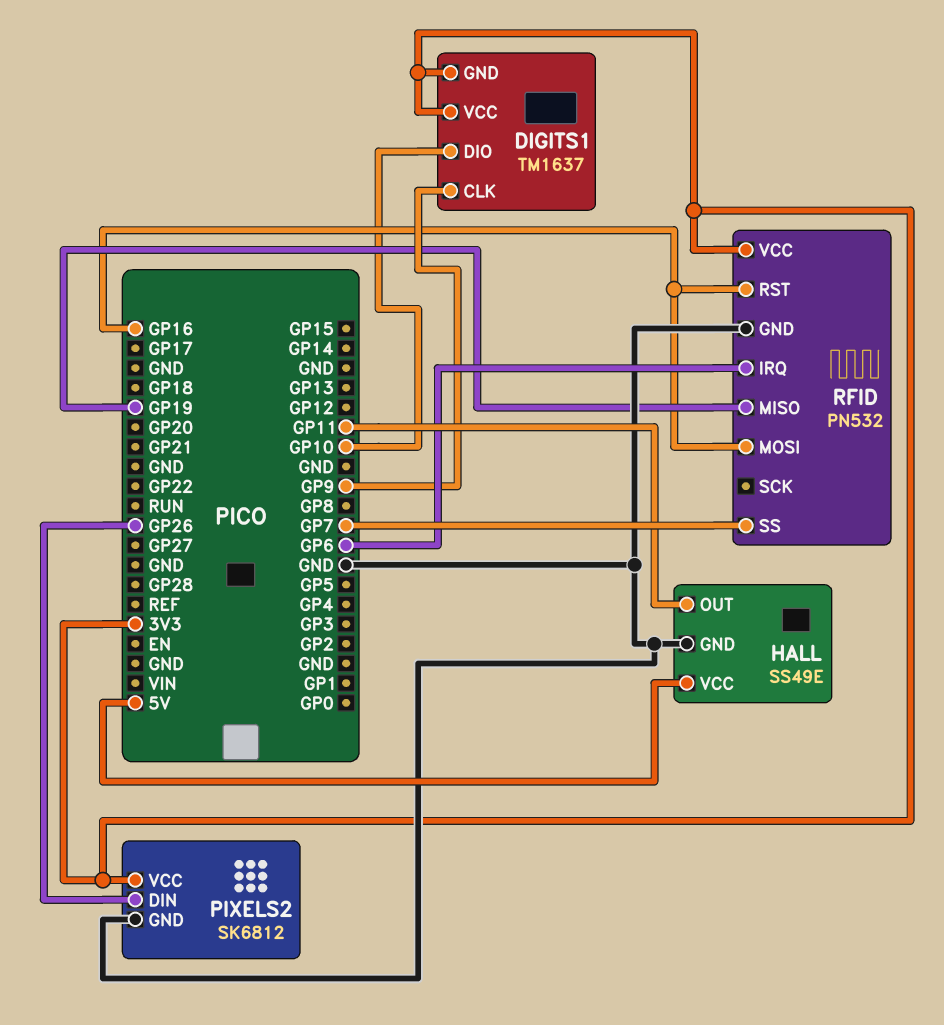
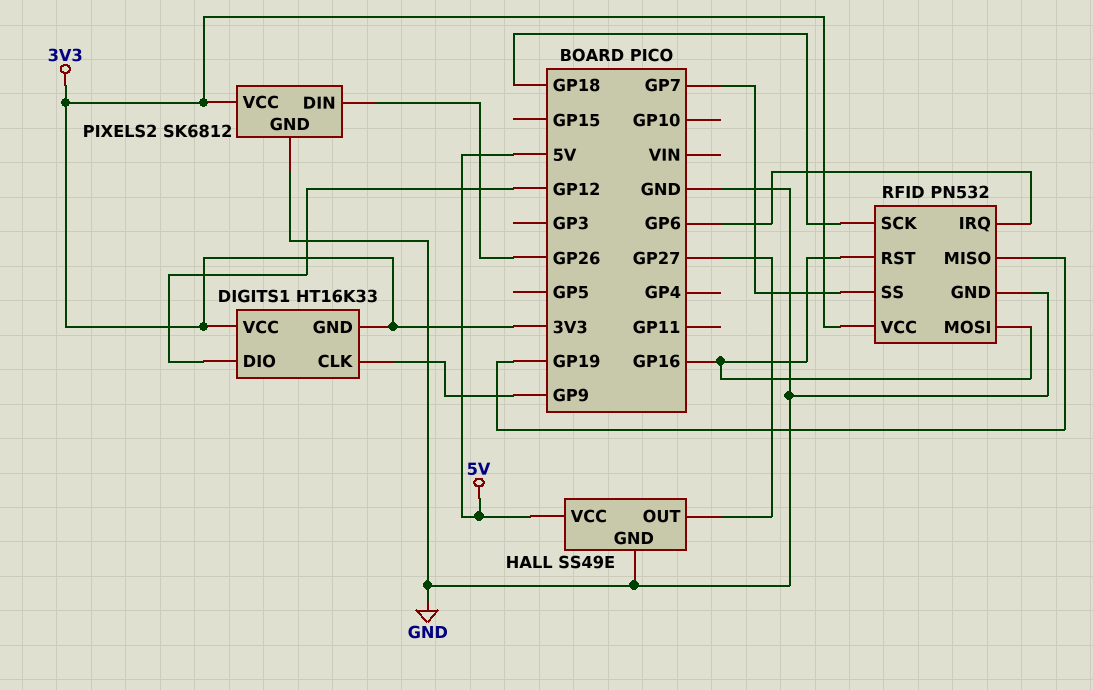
DIGITS1: TM1637 -> HT16K33
DIGITS1 pin DIO: GP10 -> GP12
HALL pin OUT: GP11 -> GP27
RFID pin SCK: none -> GP18

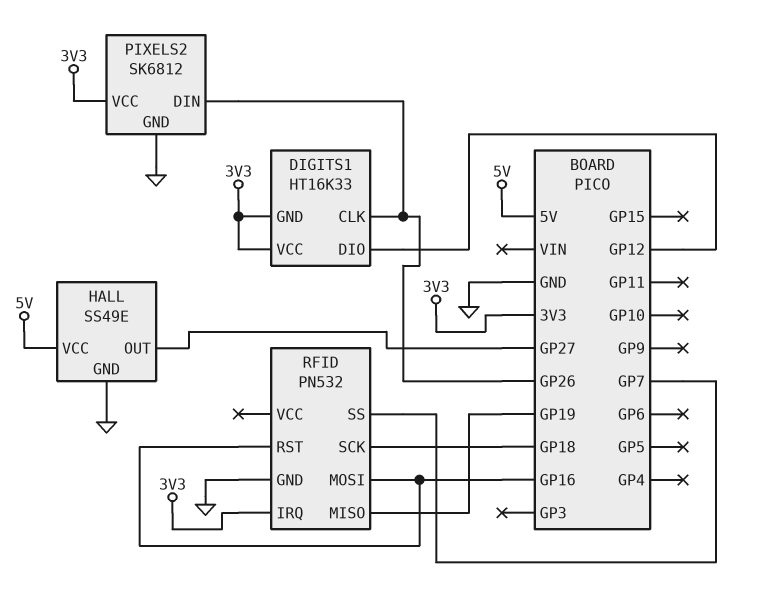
DIGITS1 pin CLK: GP9 -> GP26
RFID pin IRQ: GP6 -> 3V3
RFID pin VCC: 3V3 -> none

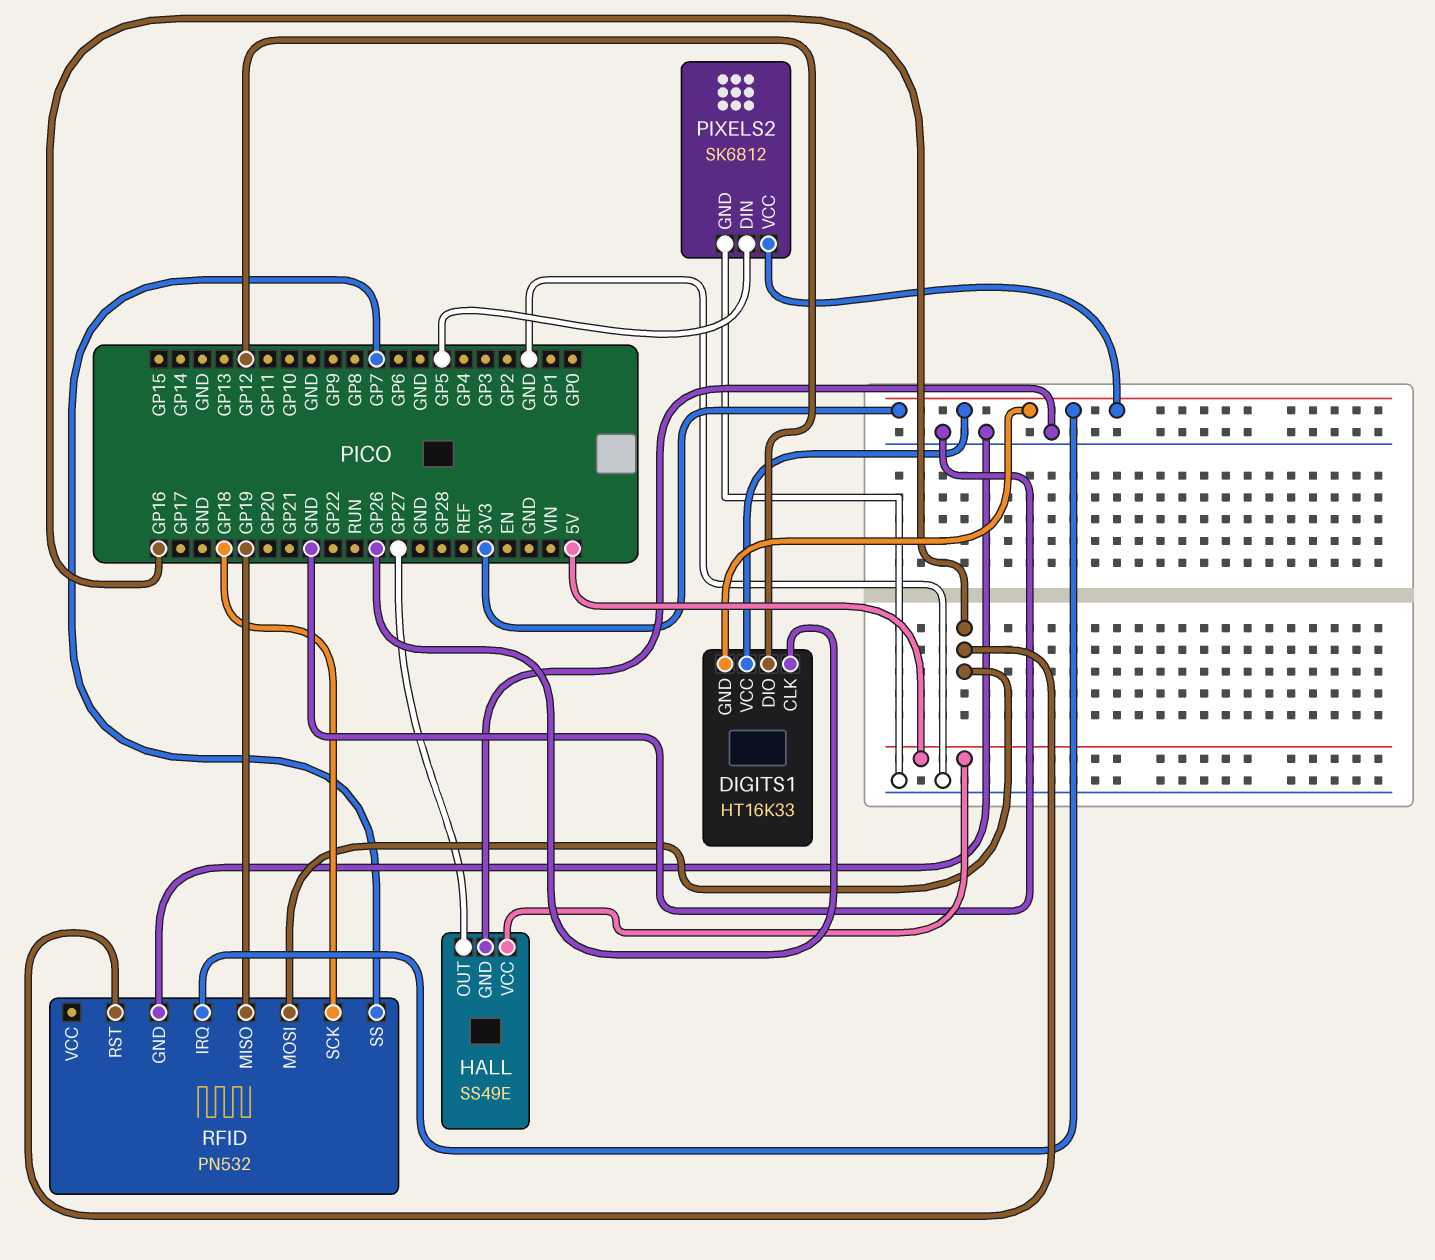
PIXELS2 pin DIN: GP26 -> GP5

